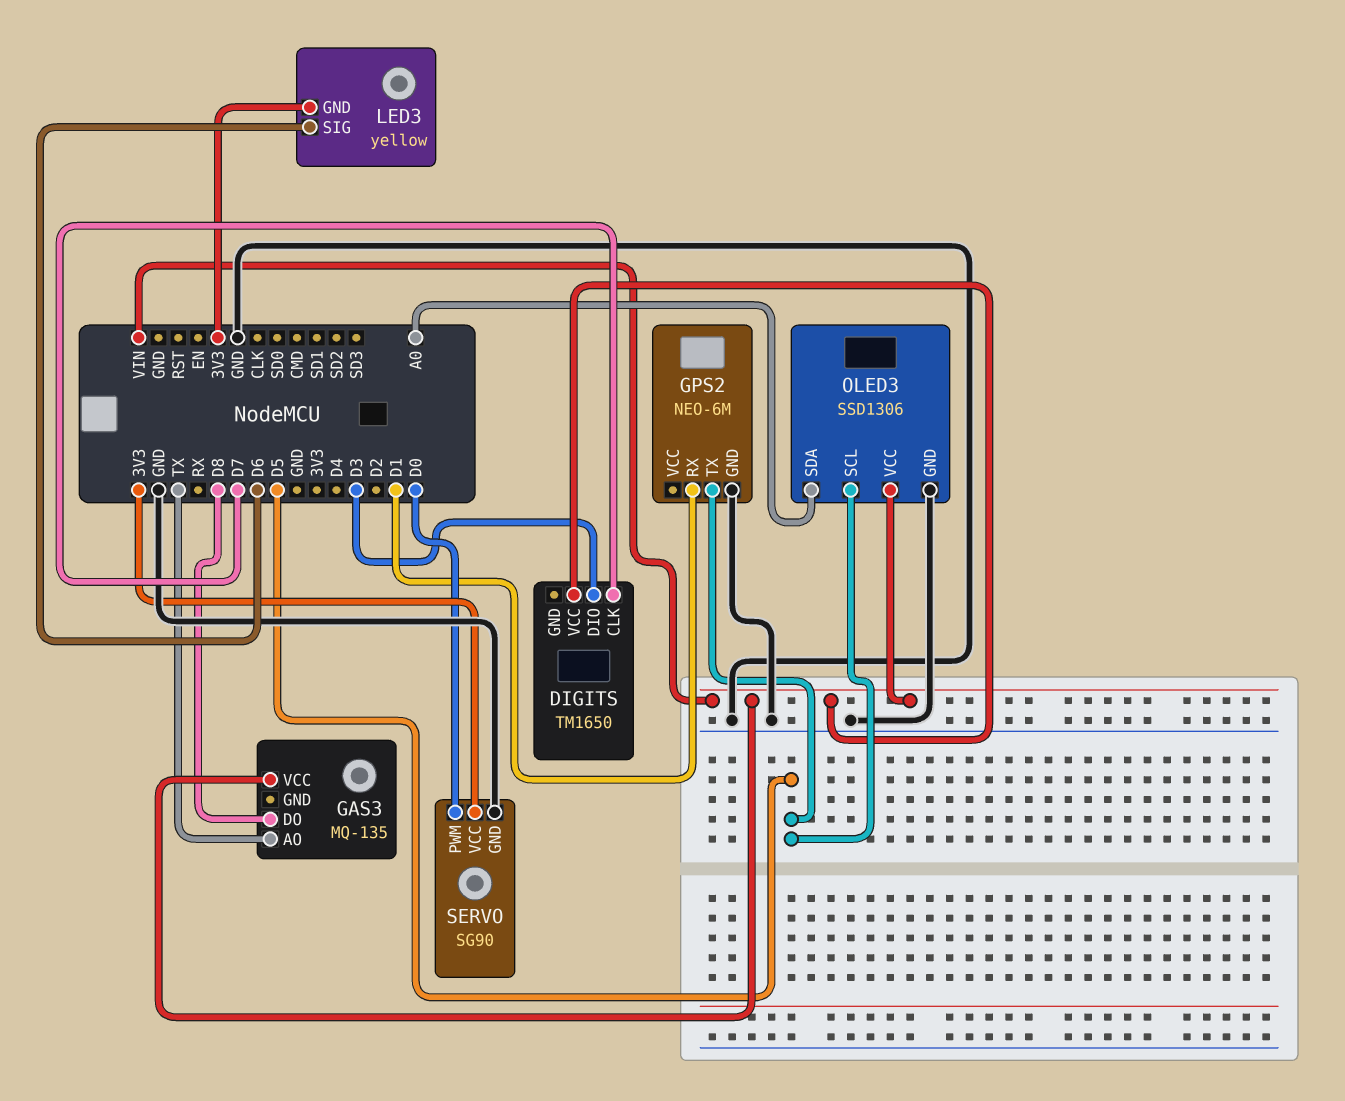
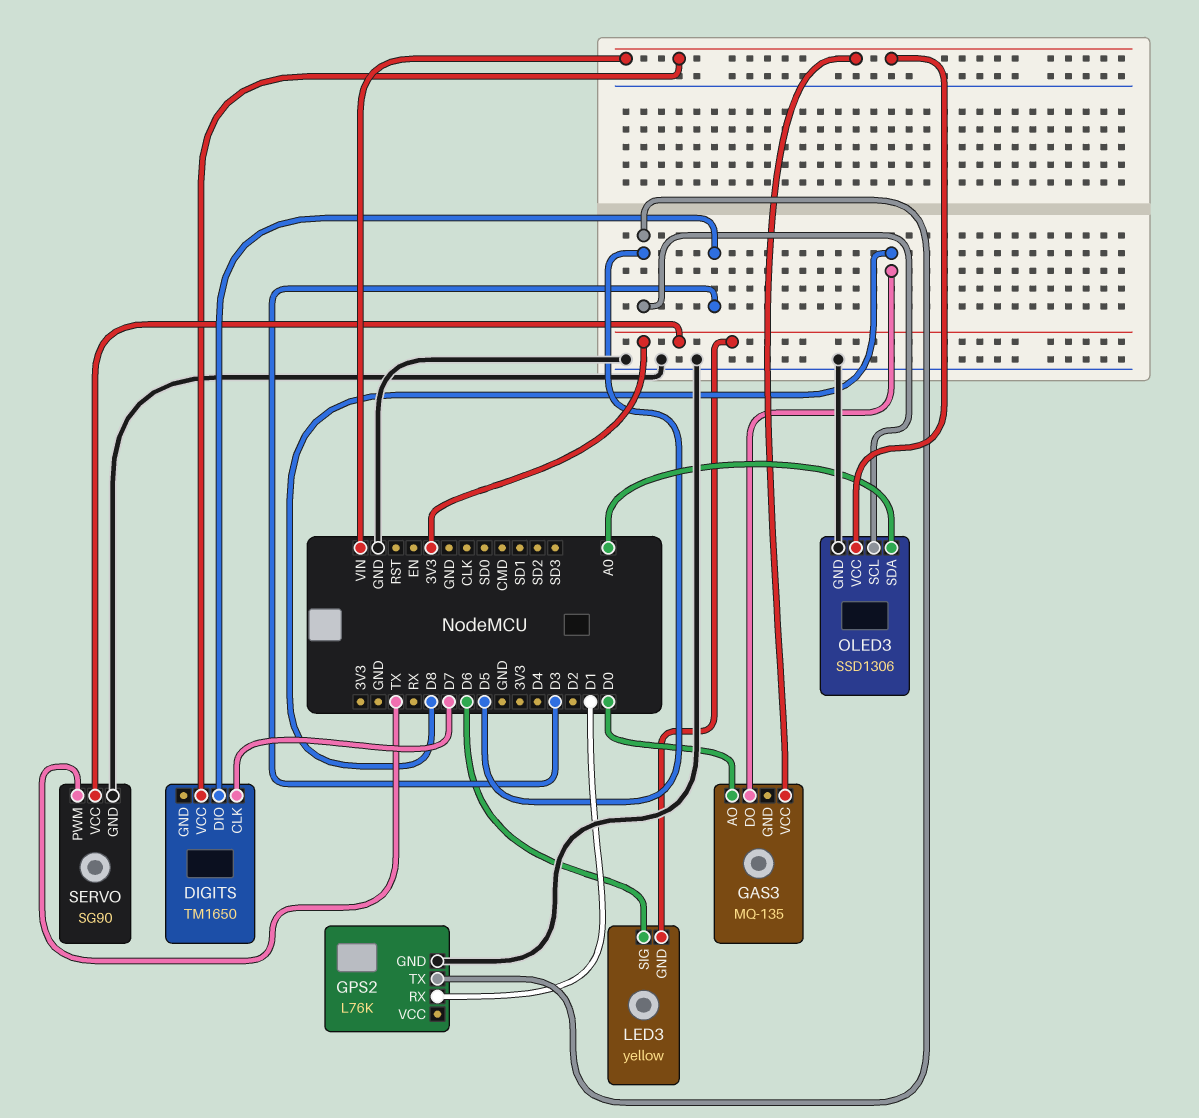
GAS3 pin AO: TX -> D0
GPS2: NEO-6M -> L76K
SERVO pin PWM: D0 -> TX

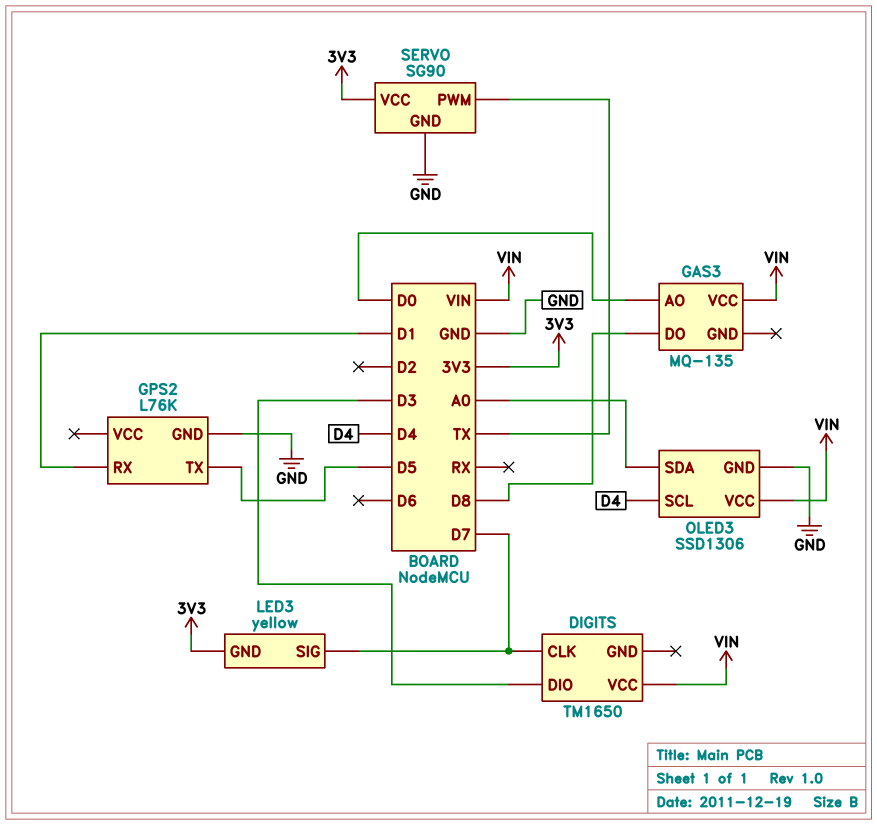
LED3 pin SIG: D6 -> D7
OLED3 pin SCL: D5 -> D4

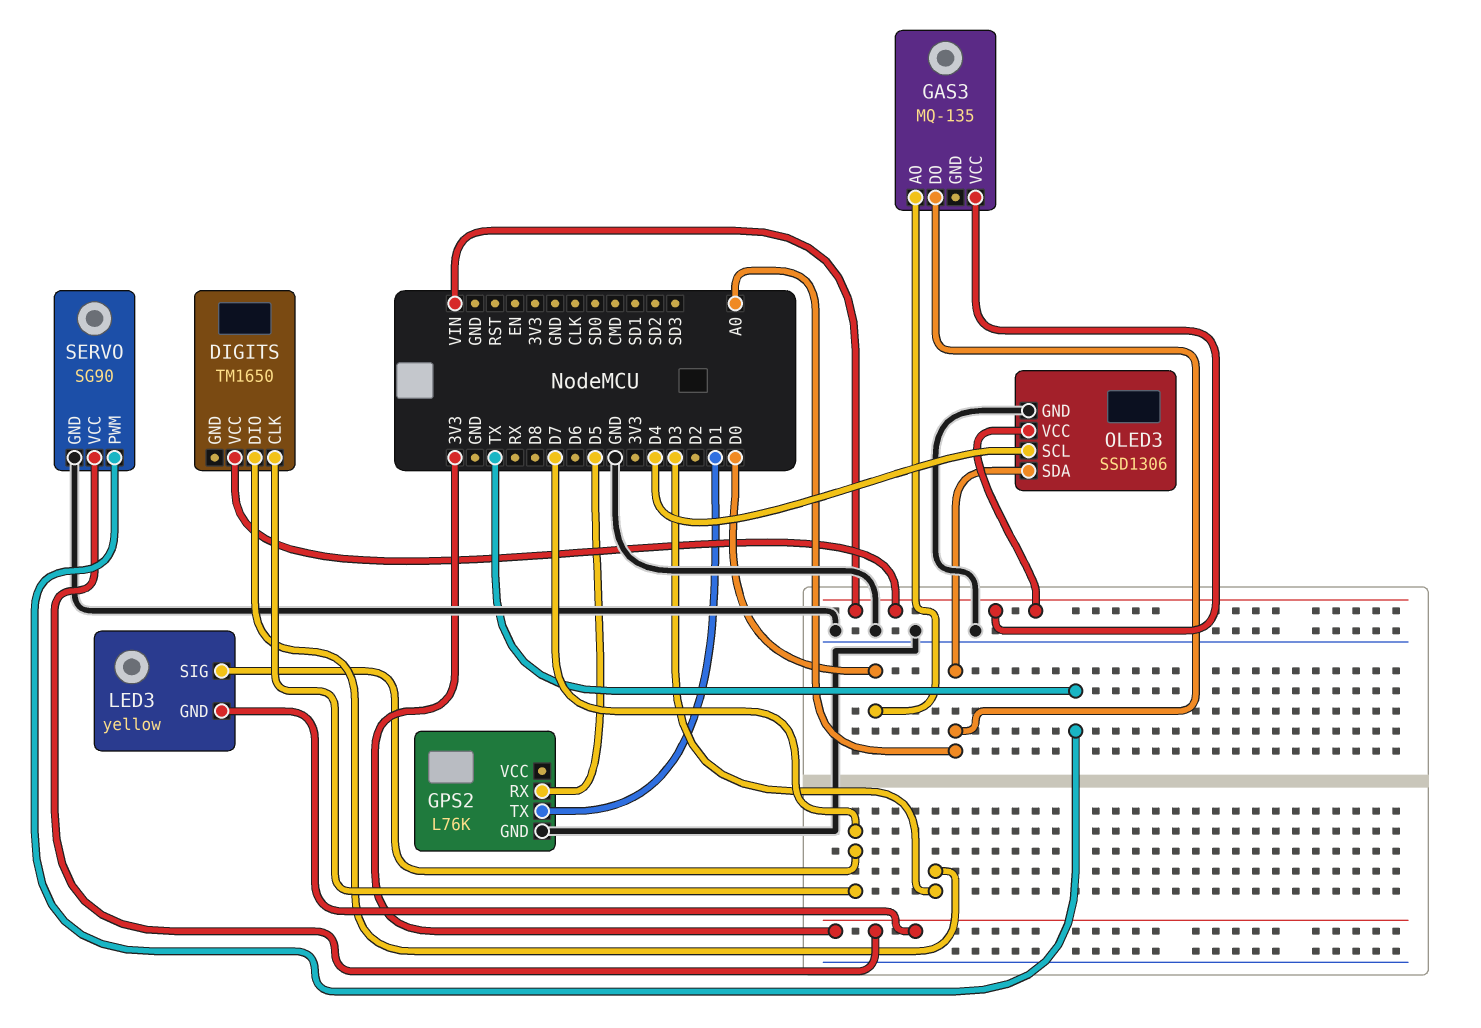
GAS3 pin DO: D8 -> A0
GPS2 pin RX: D1 -> D5
GPS2 pin TX: D5 -> D1

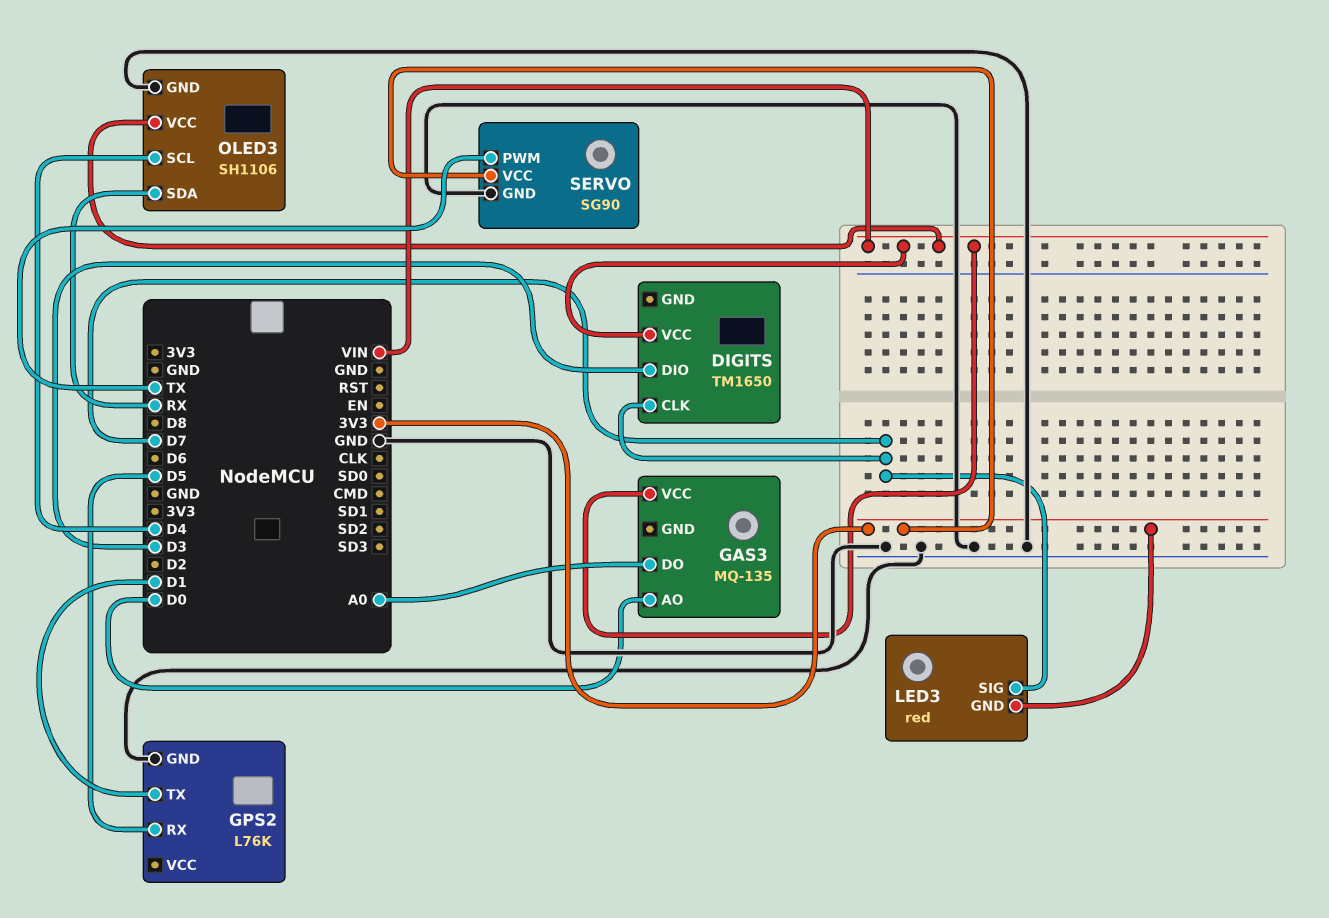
LED3: yellow -> red
OLED3: SSD1306 -> SH1106
OLED3 pin SDA: A0 -> RX

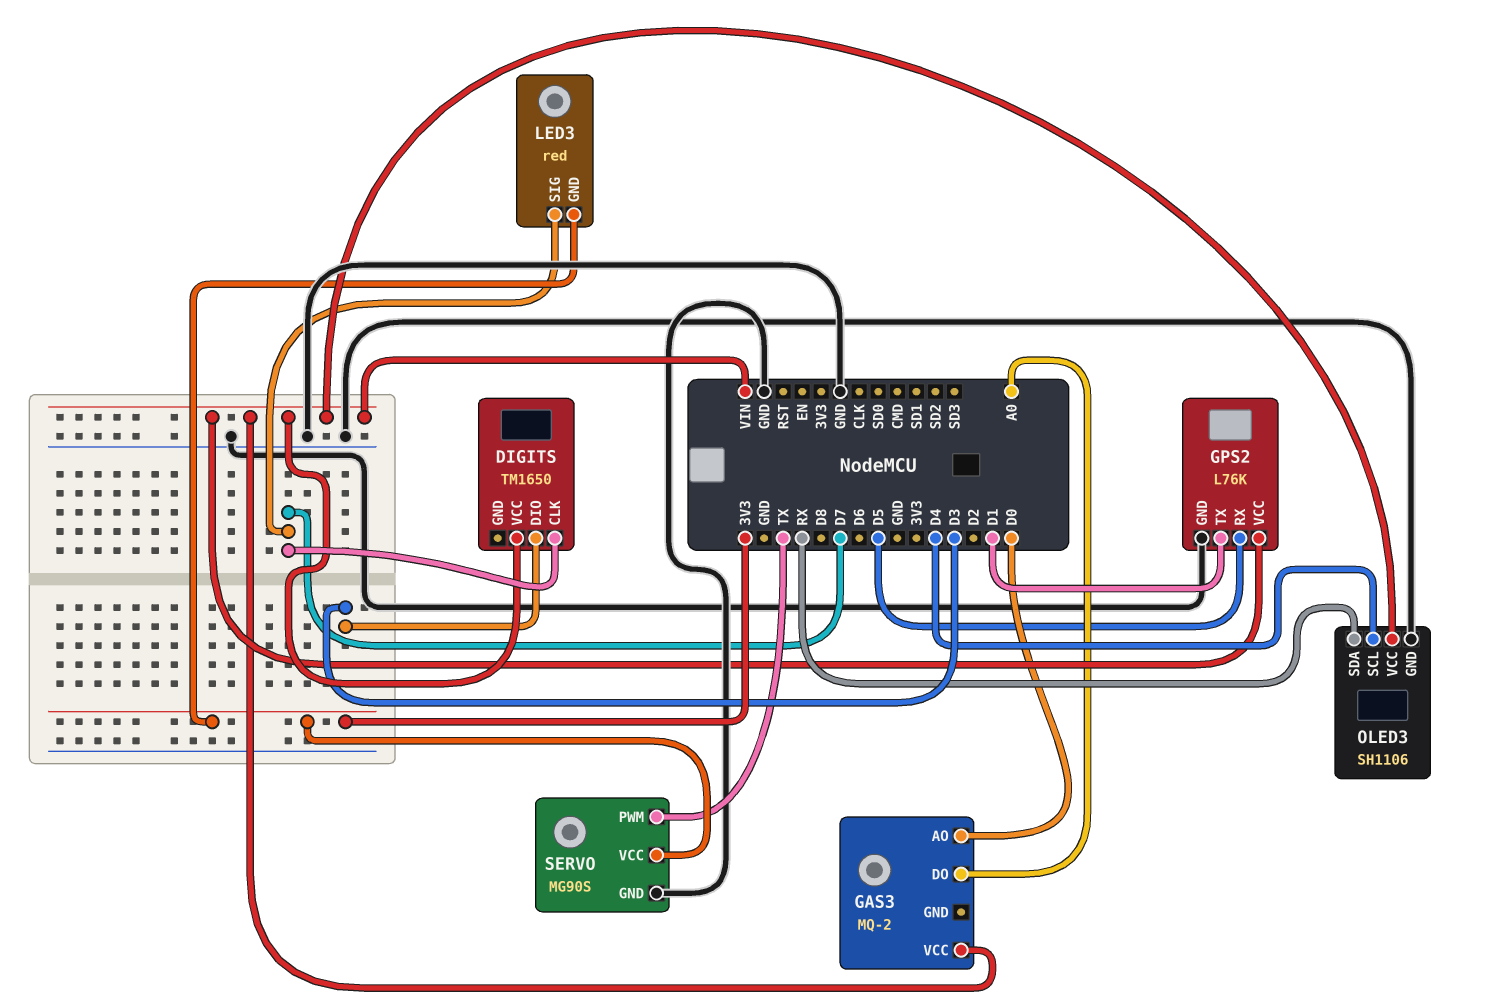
GAS3: MQ-135 -> MQ-2
GPS2 pin VCC: none -> VIN
SERVO: SG90 -> MG90S

